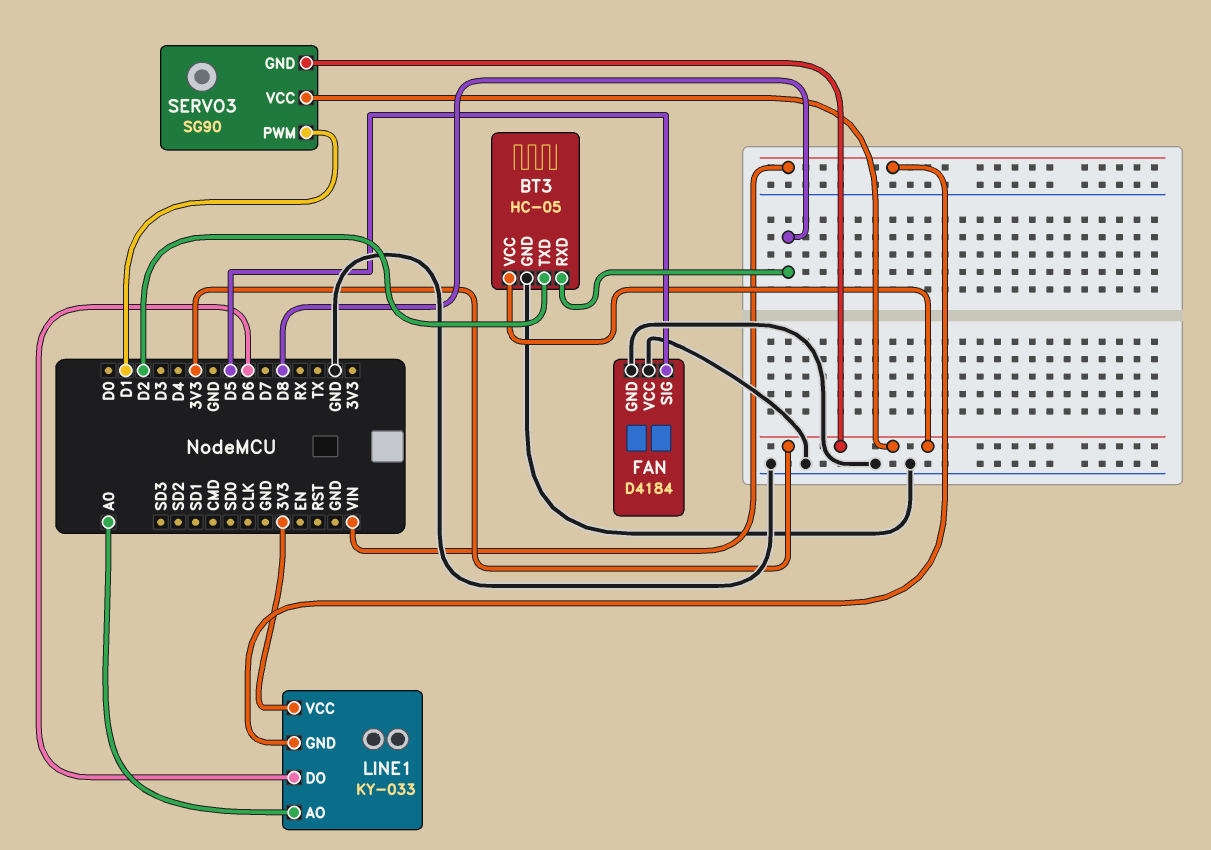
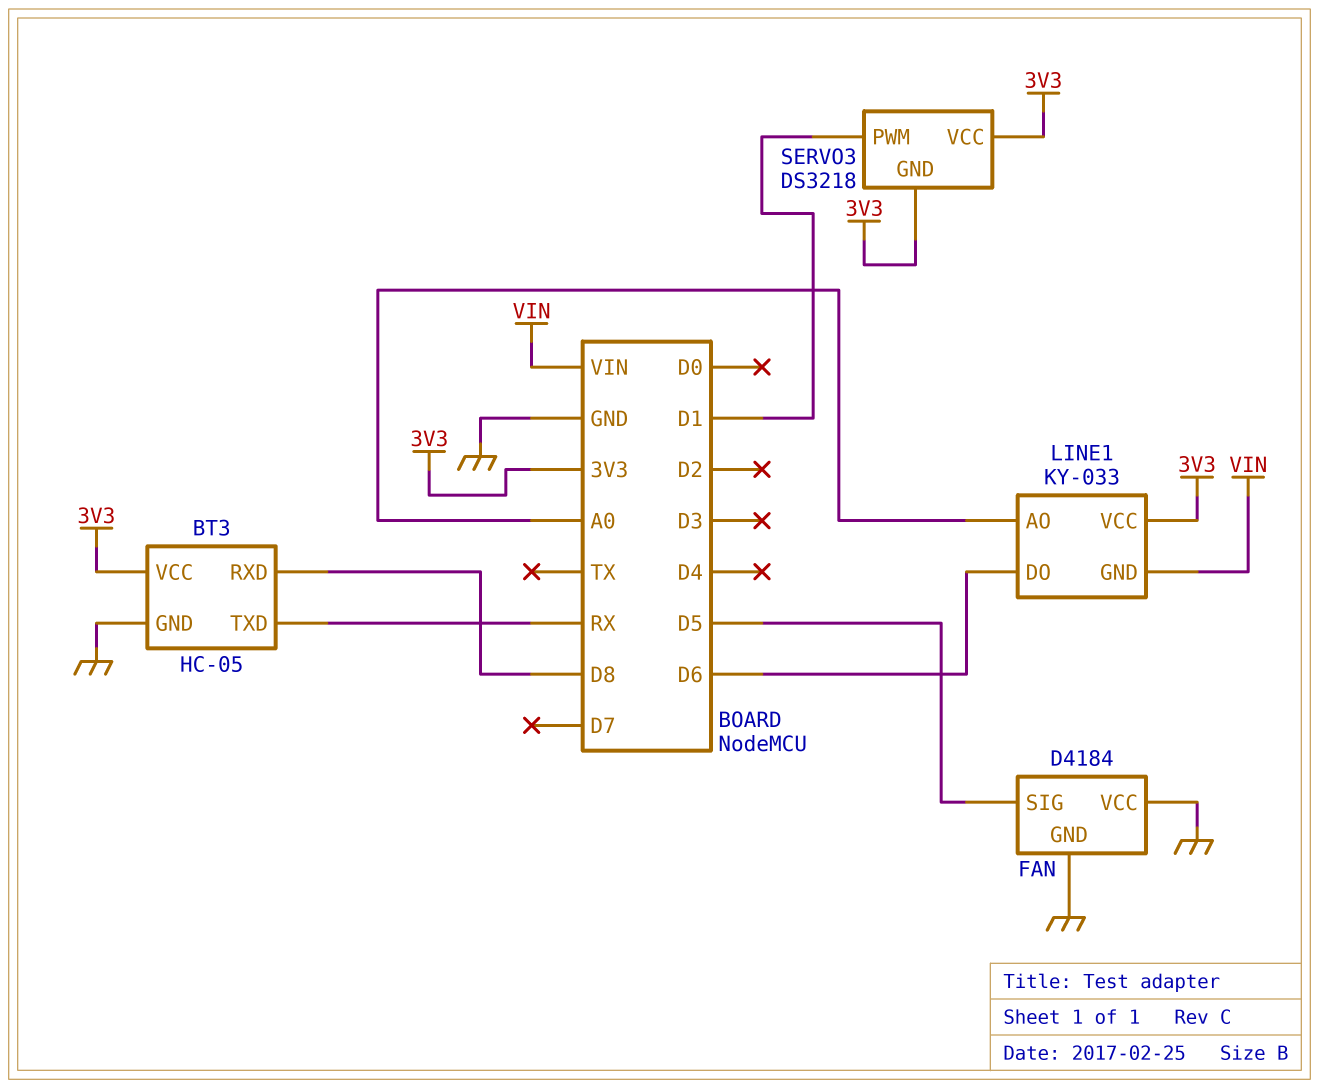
BT3 pin TXD: D2 -> RX
SERVO3: SG90 -> DS3218

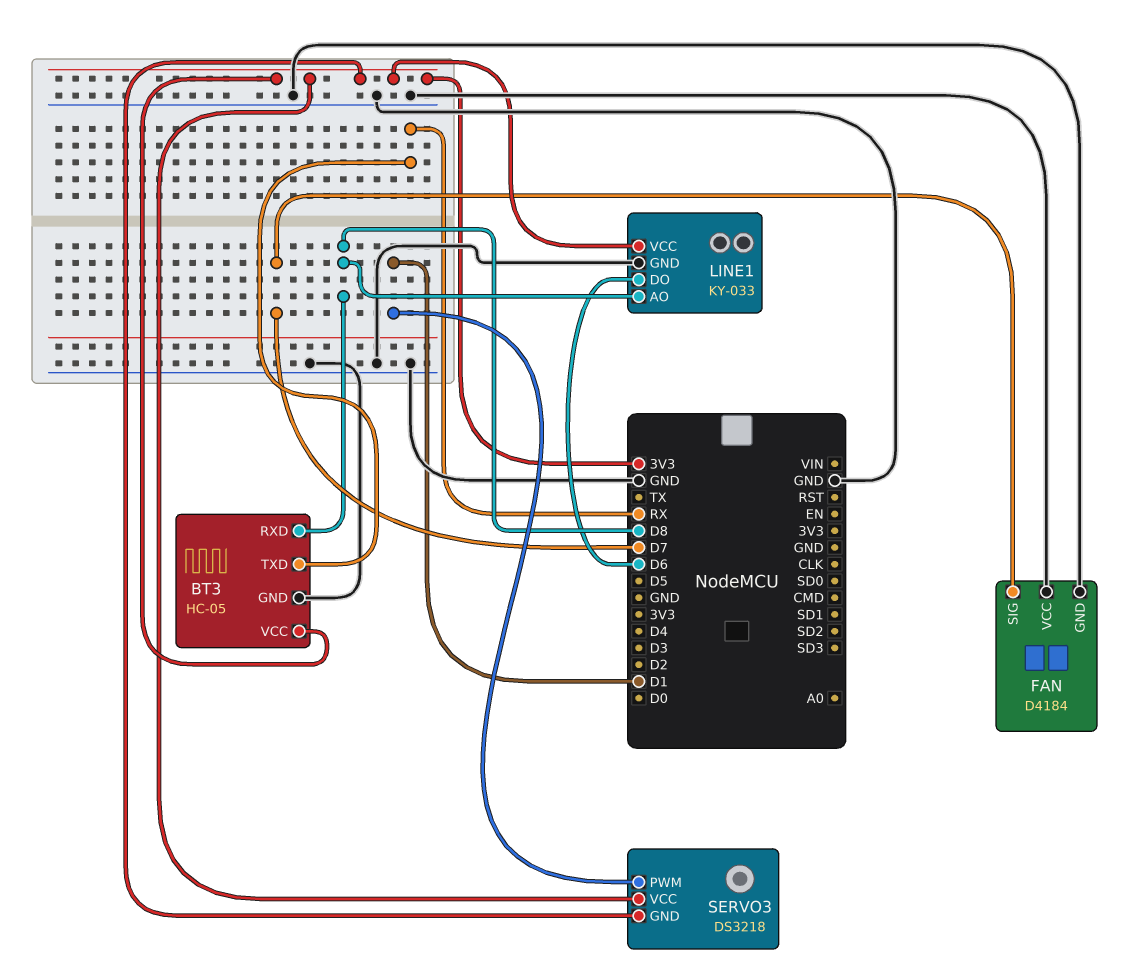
FAN pin SIG: D5 -> D7
LINE1 pin AO: A0 -> D8
LINE1 pin GND: VIN -> GND

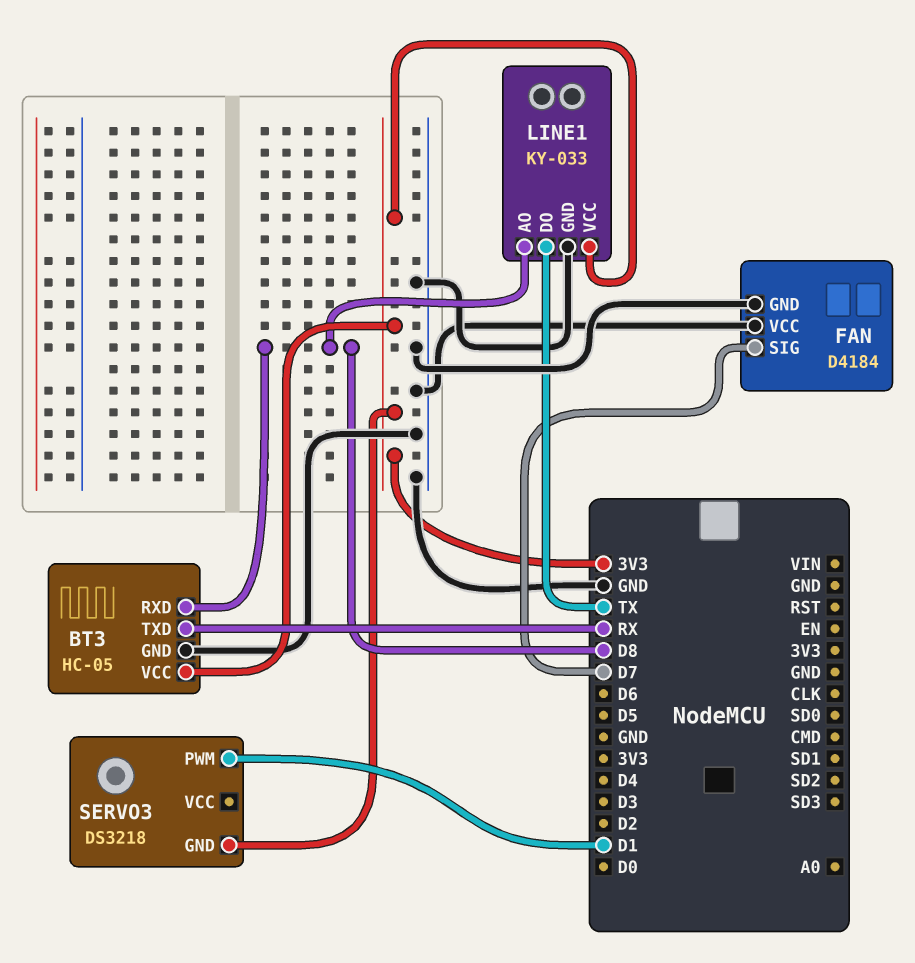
LINE1 pin DO: D6 -> TX
SERVO3 pin VCC: 3V3 -> none

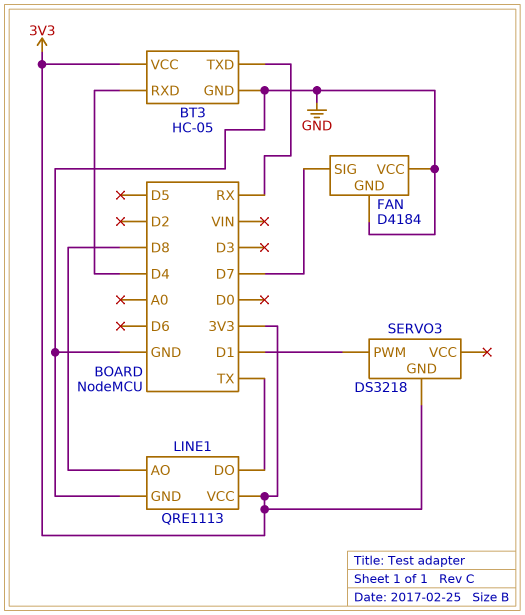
BT3 pin RXD: D8 -> D4
LINE1: KY-033 -> QRE1113

